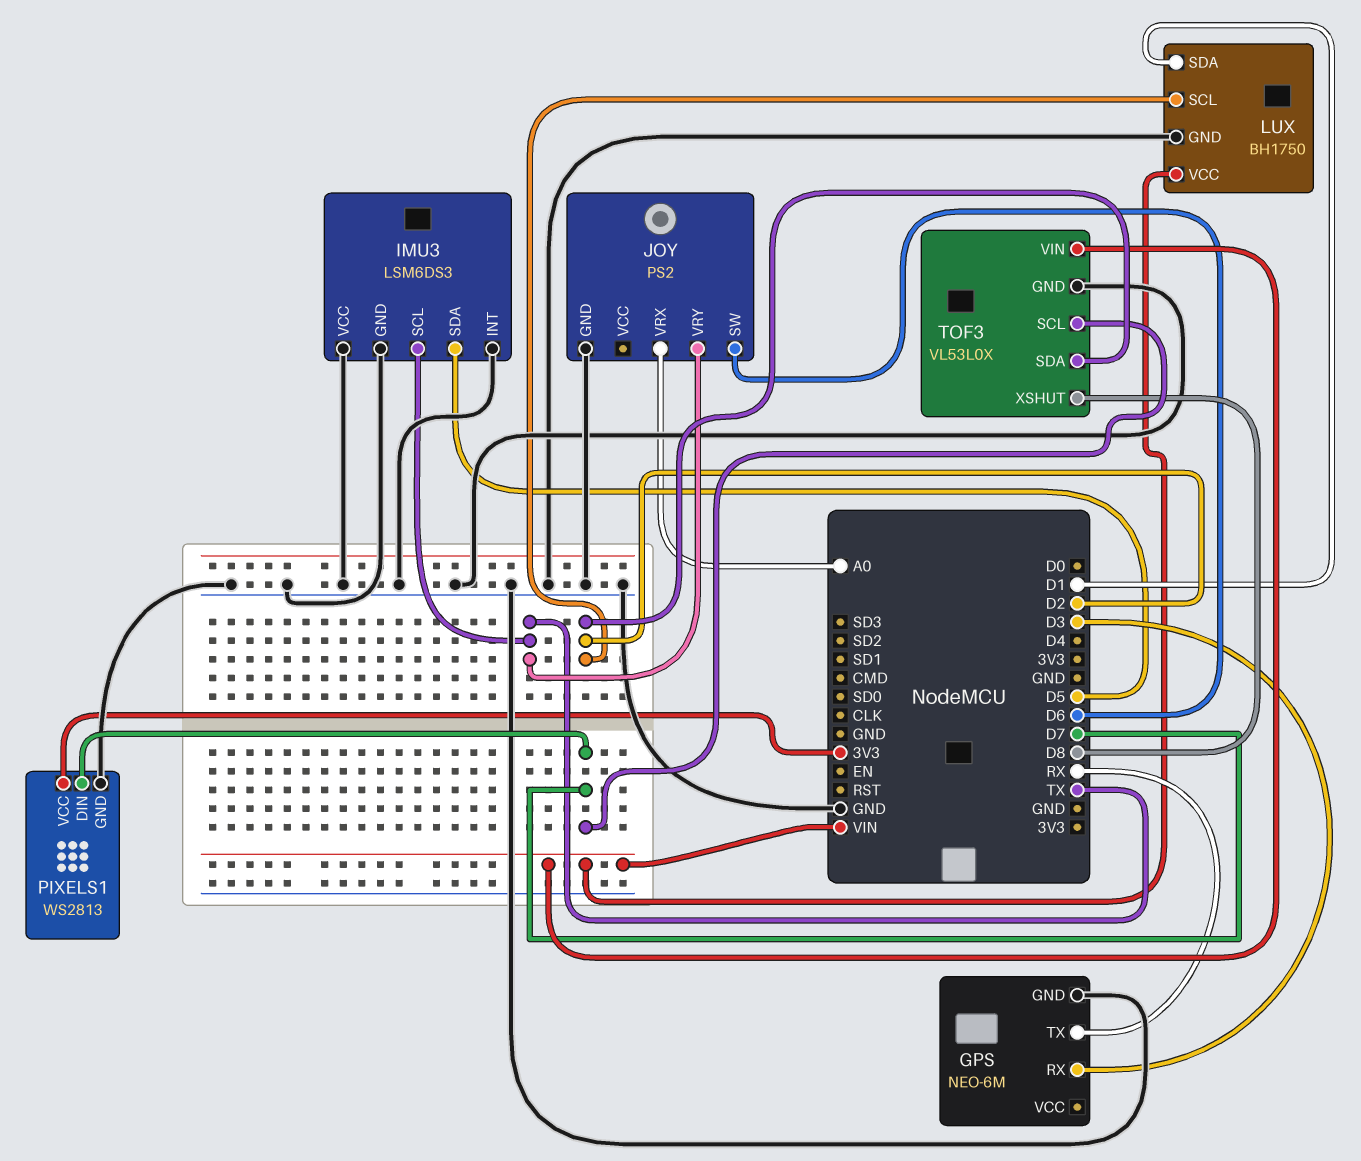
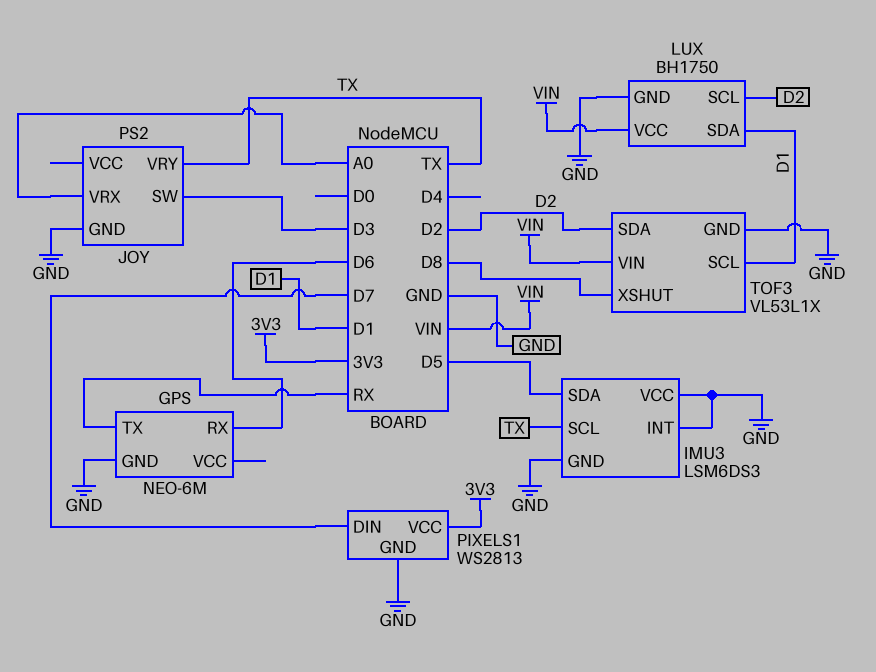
GPS pin RX: D3 -> D6
JOY pin SW: D6 -> D3
TOF3: VL53L0X -> VL53L1X
TOF3 pin SCL: D7 -> D1

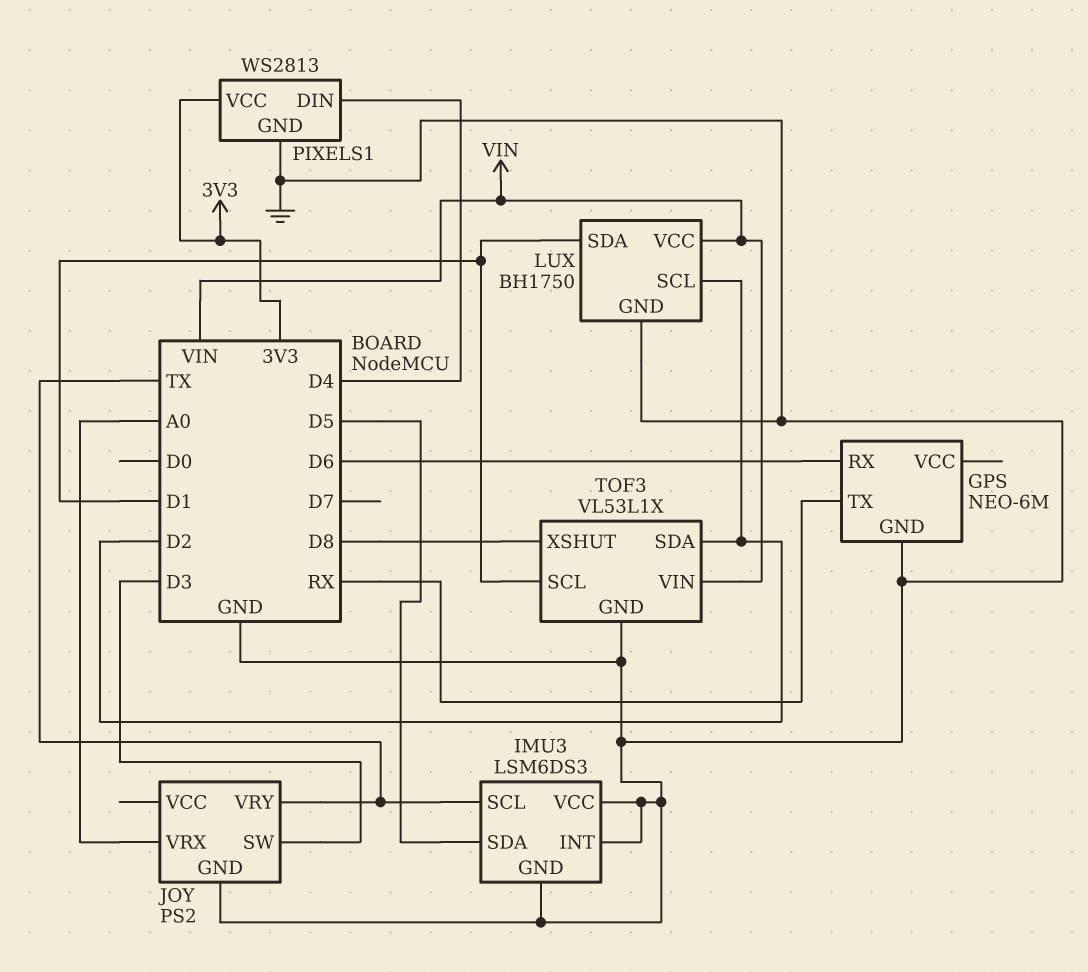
PIXELS1 pin DIN: D7 -> D4

